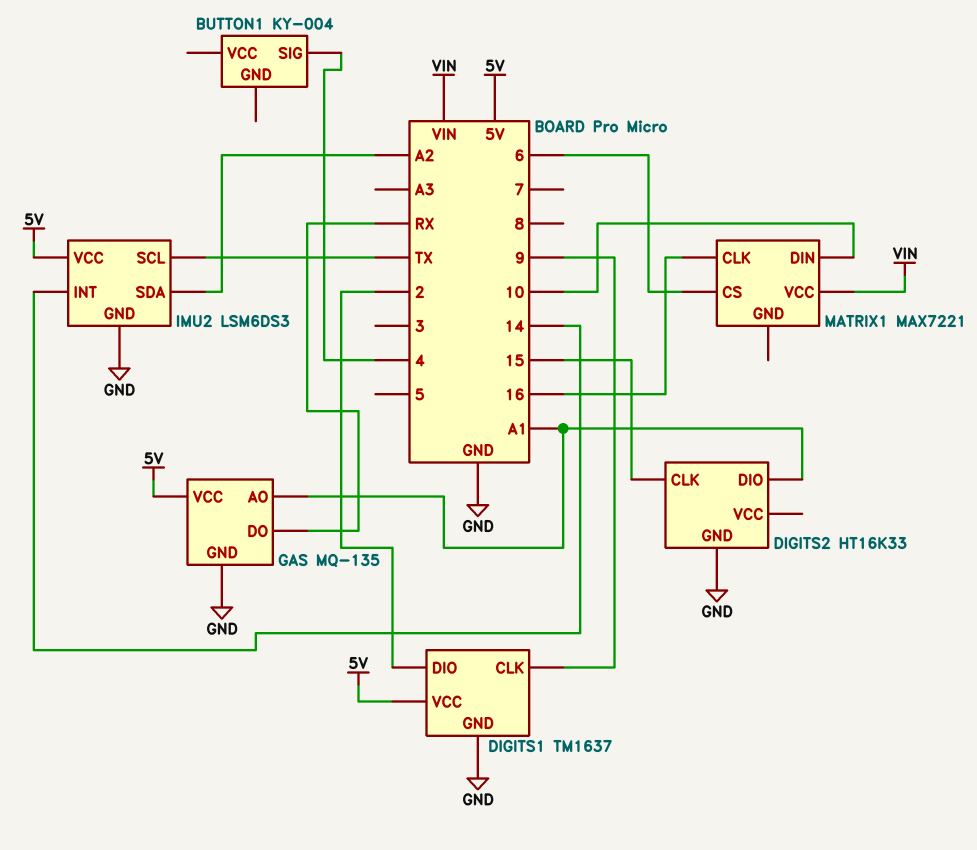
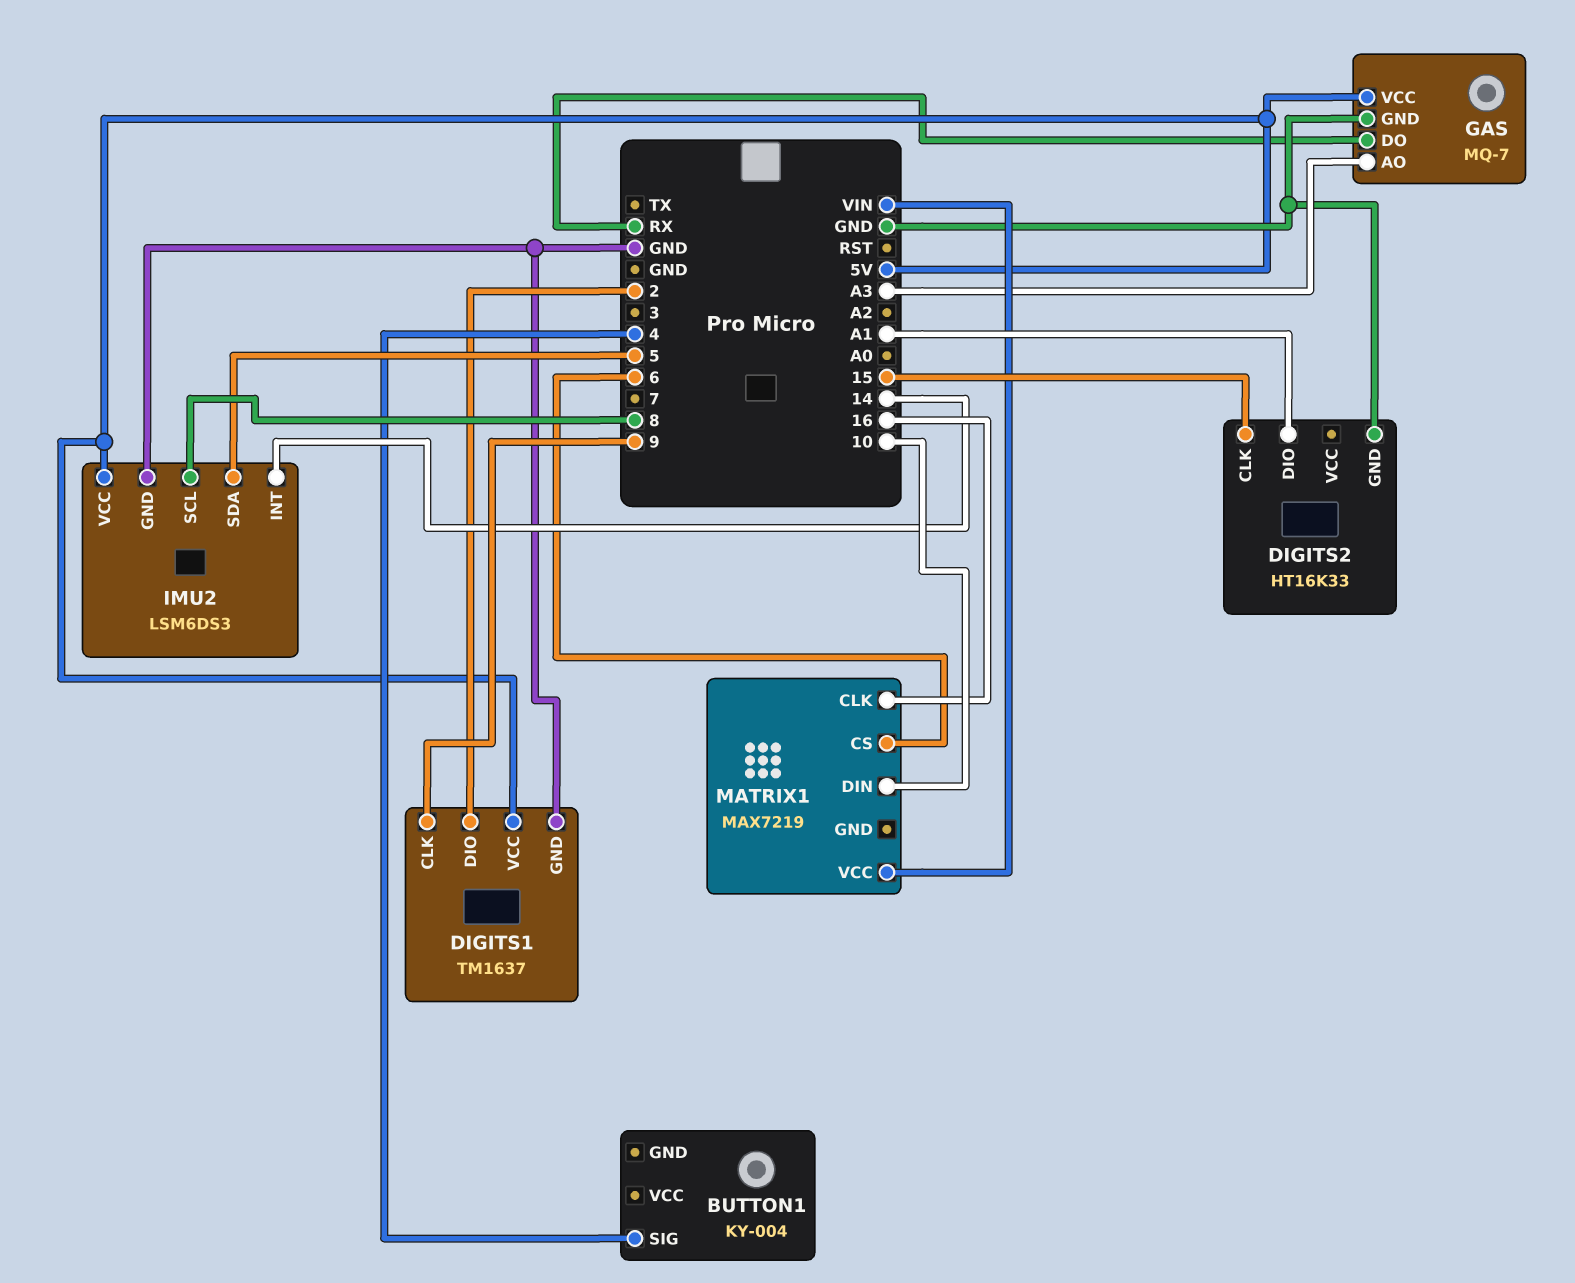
GAS: MQ-135 -> MQ-7
GAS pin AO: A1 -> A3
IMU2 pin SCL: TX -> 8
IMU2 pin SDA: A2 -> 5
MATRIX1: MAX7221 -> MAX7219

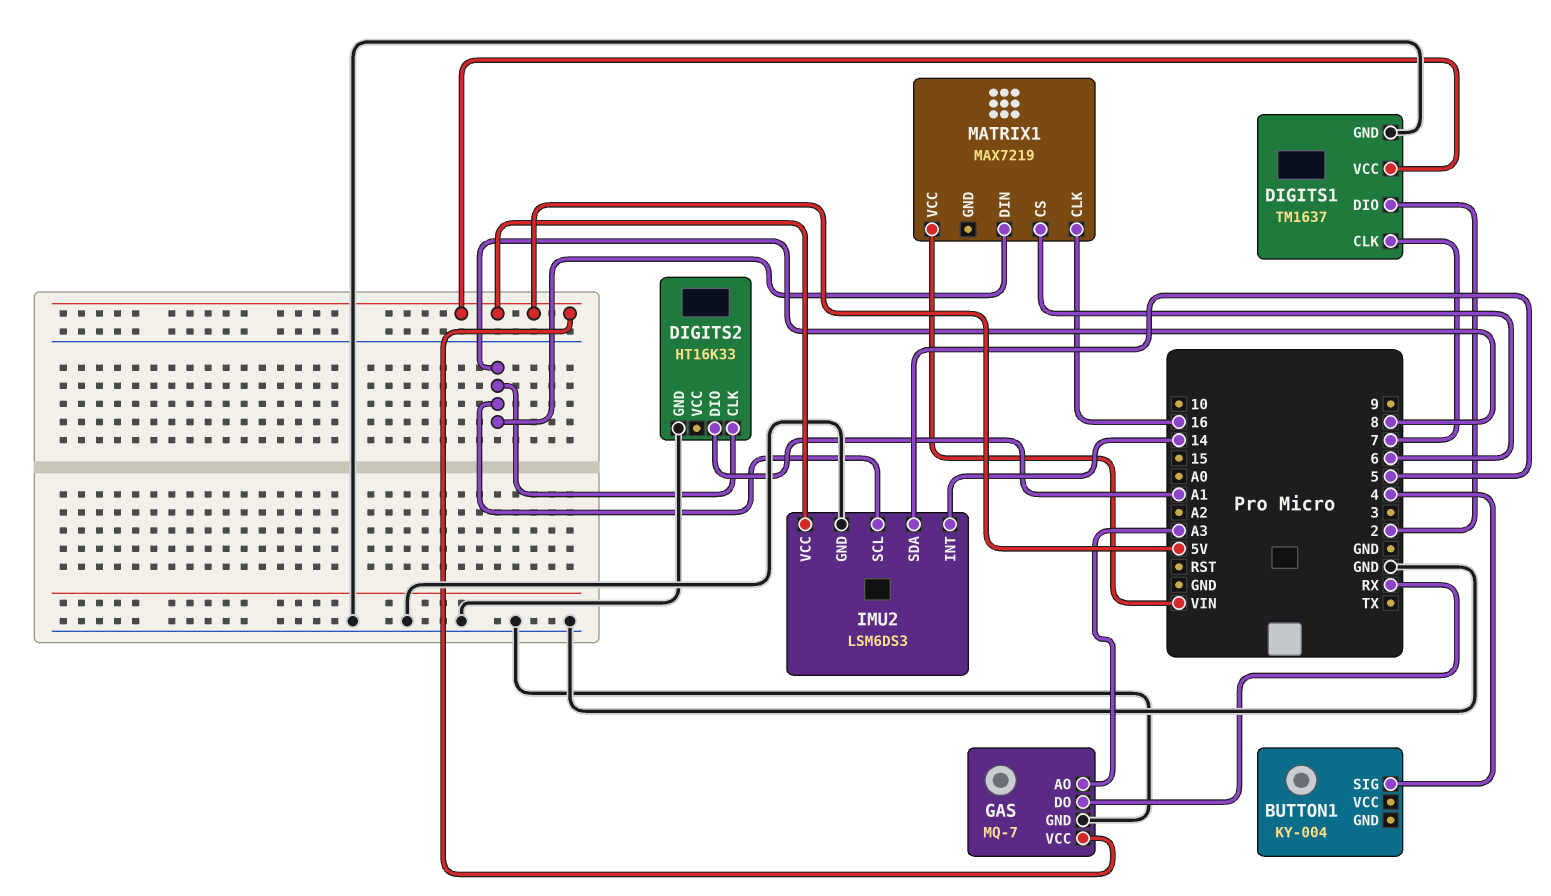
DIGITS1 pin CLK: 9 -> 7
DIGITS2 pin CLK: 15 -> 8
MATRIX1 pin DIN: 10 -> 8

